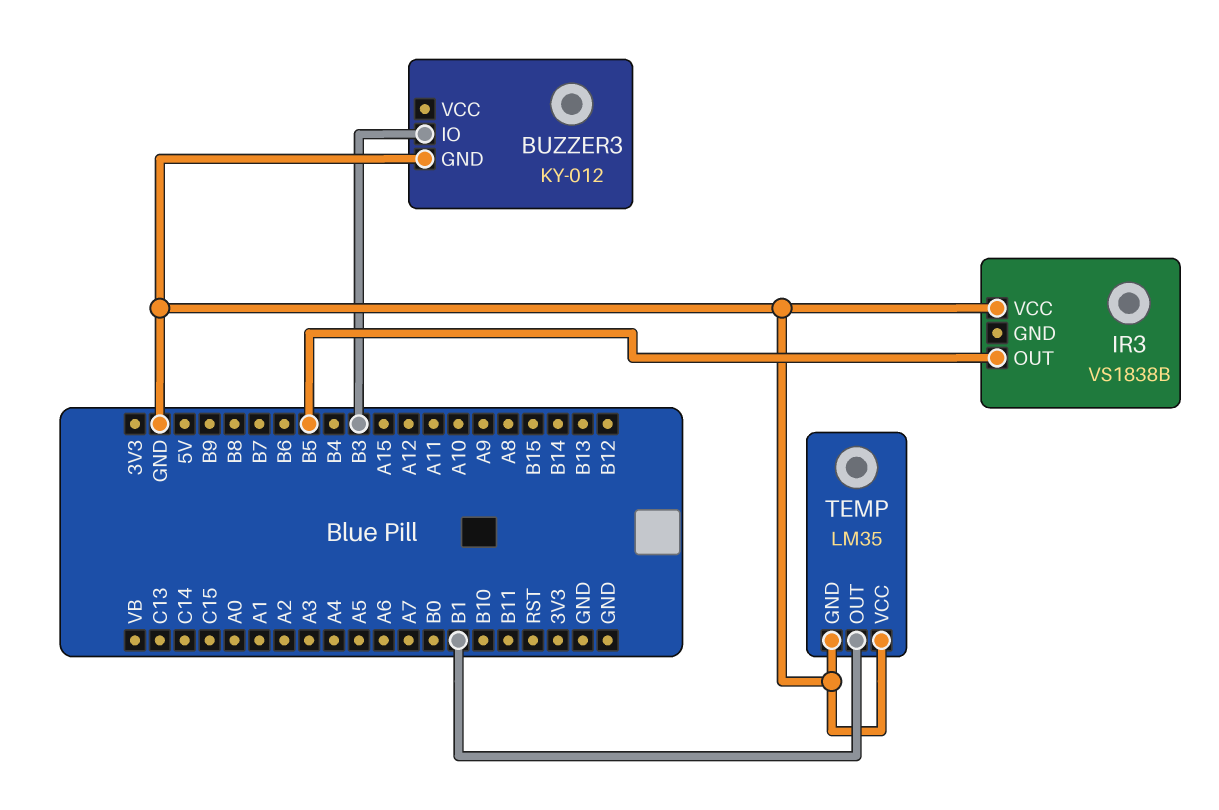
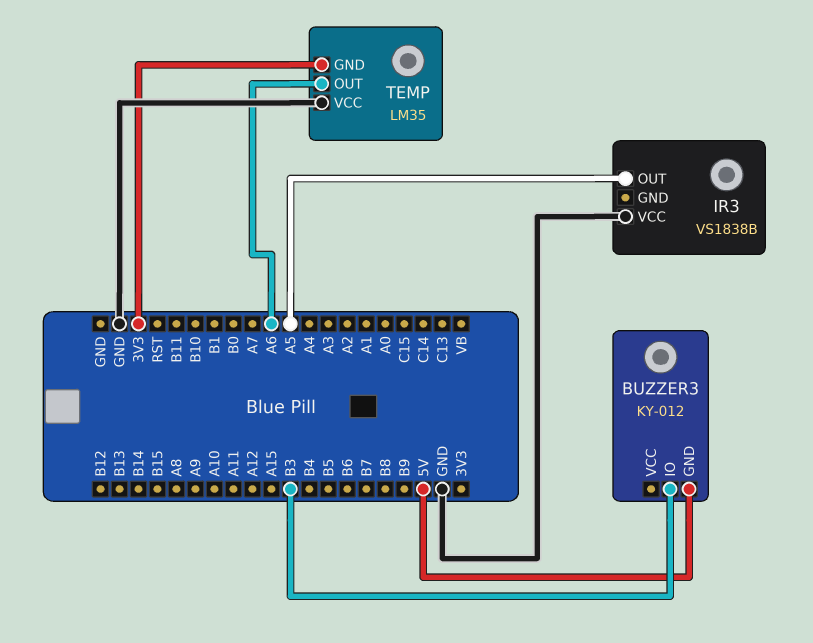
BUZZER3 pin GND: GND -> 5V
IR3 pin OUT: B5 -> A5
TEMP pin GND: GND -> 3V3
TEMP pin OUT: B1 -> A6

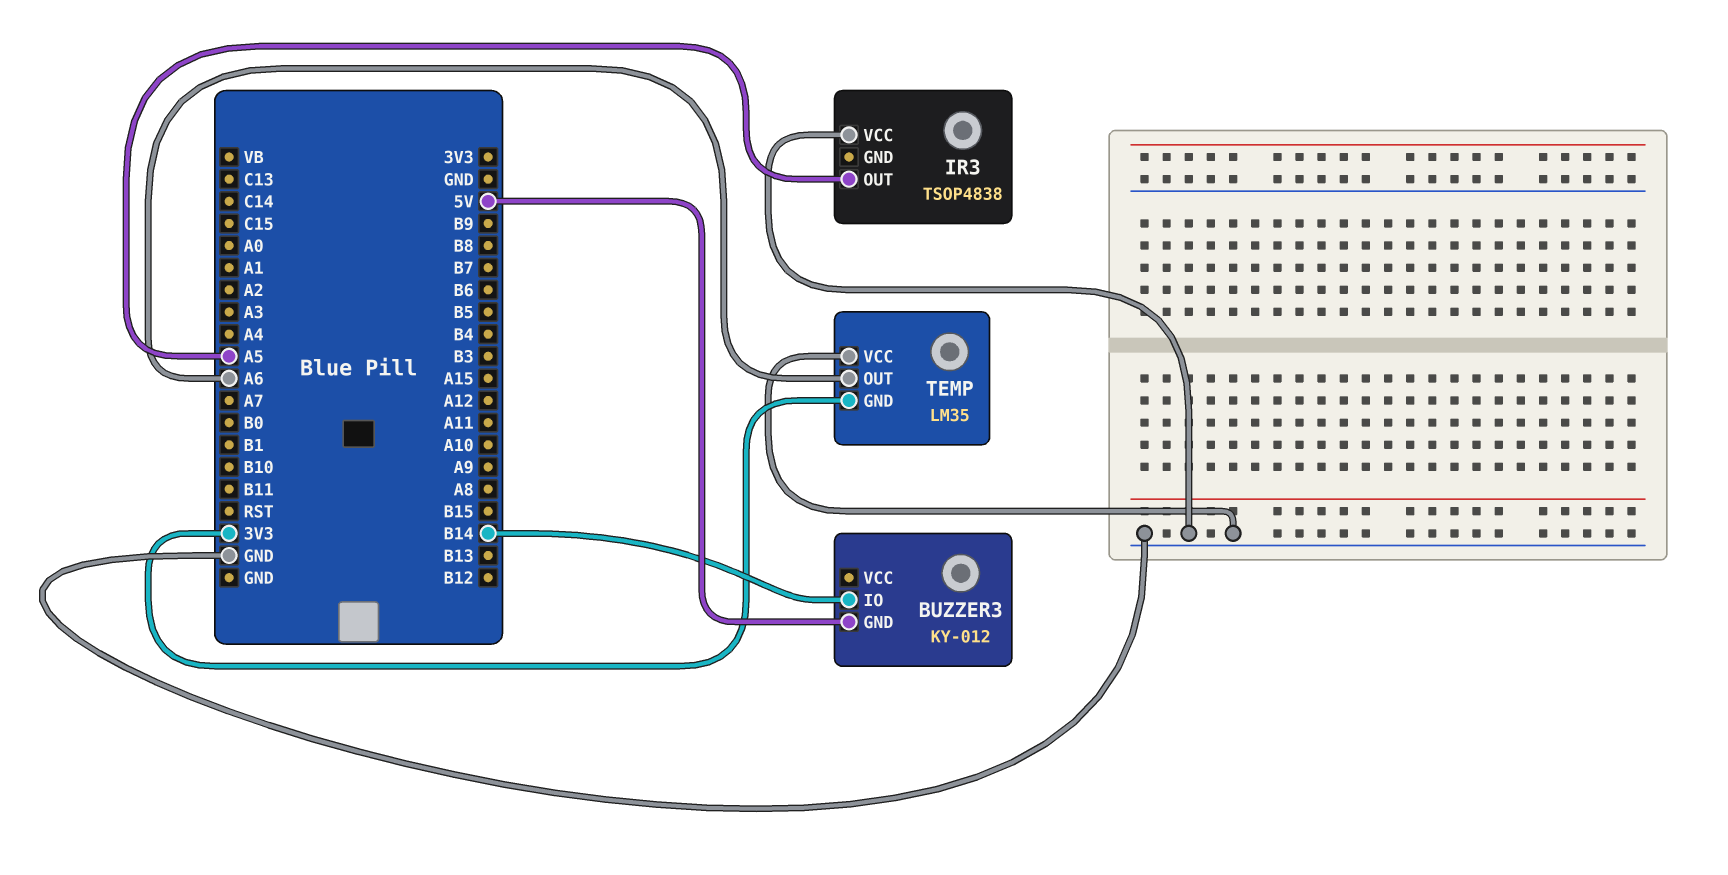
BUZZER3 pin IO: B3 -> B14
IR3: VS1838B -> TSOP4838

